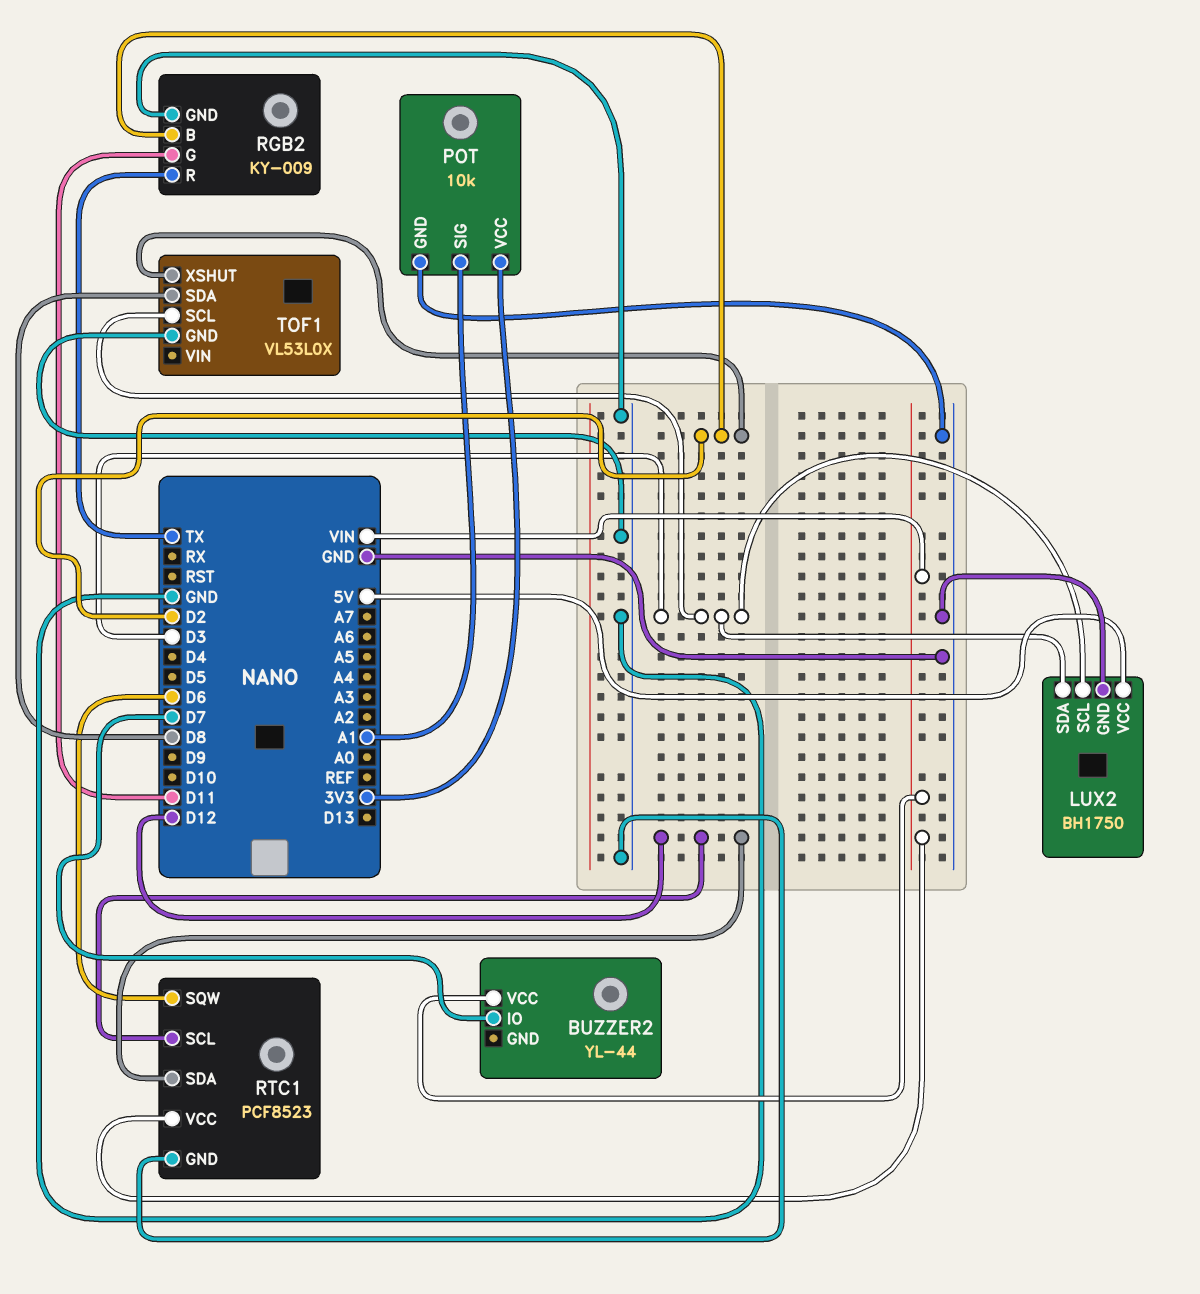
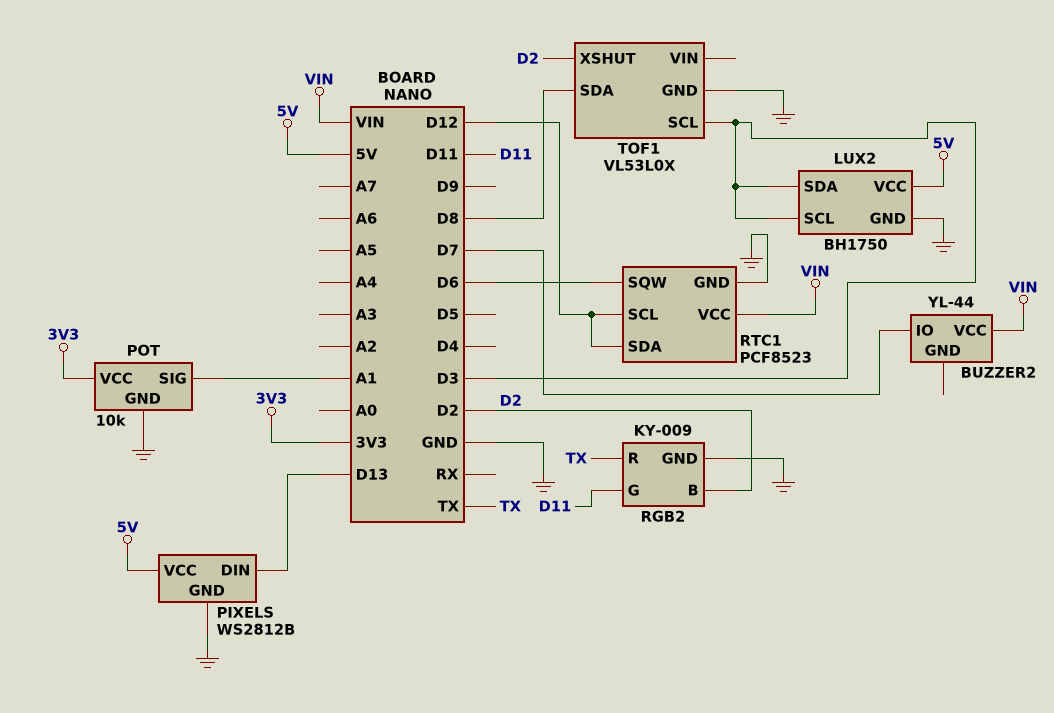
PIXELS: none -> WS2812B
PIXELS pin DIN: none -> D13
PIXELS pin GND: none -> GND
PIXELS pin VCC: none -> 5V

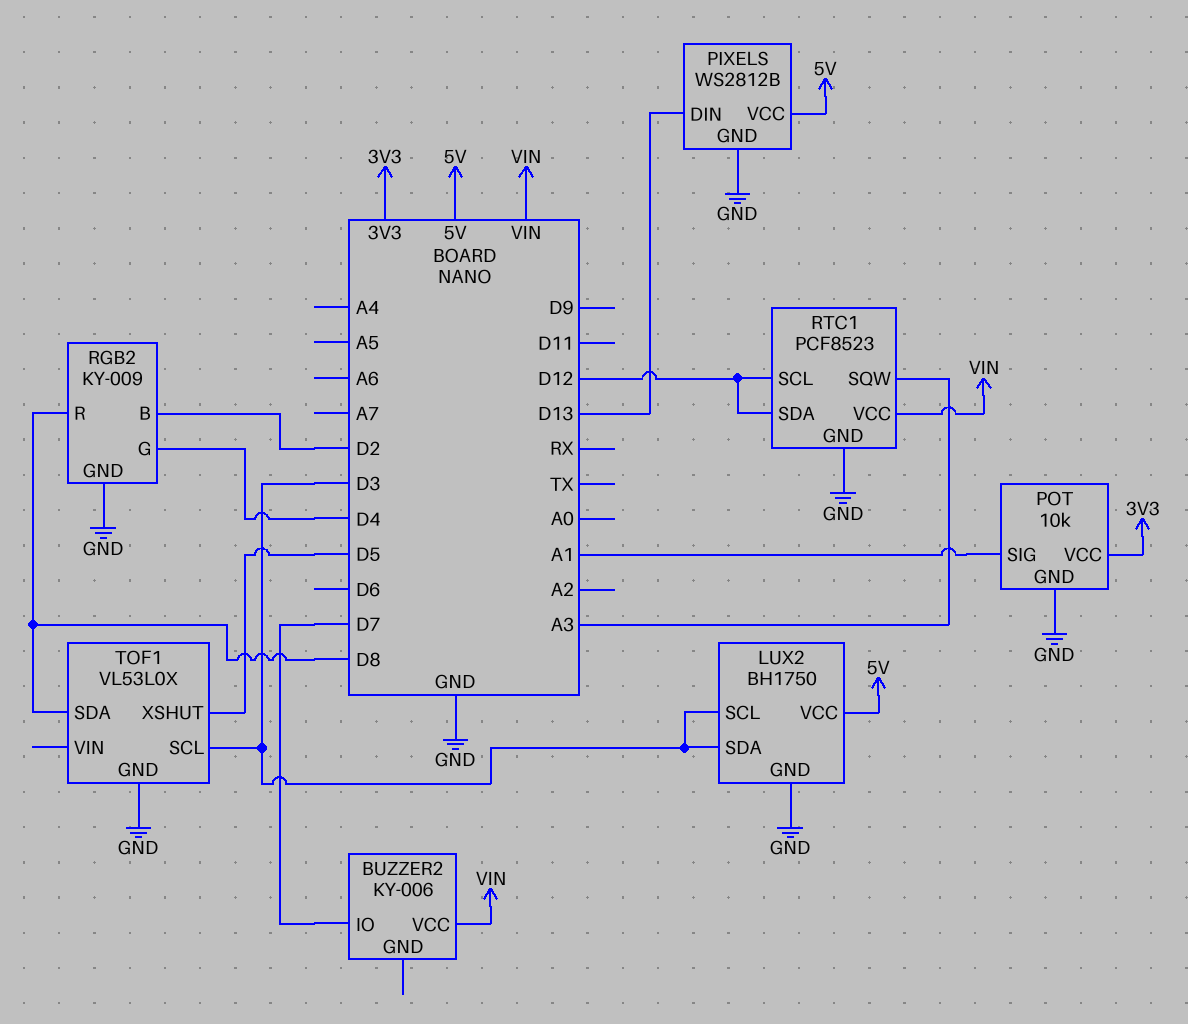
BUZZER2: YL-44 -> KY-006
RGB2 pin G: D11 -> D4
RGB2 pin R: TX -> D8
RTC1 pin SQW: D6 -> A3
TOF1 pin XSHUT: D2 -> D5

